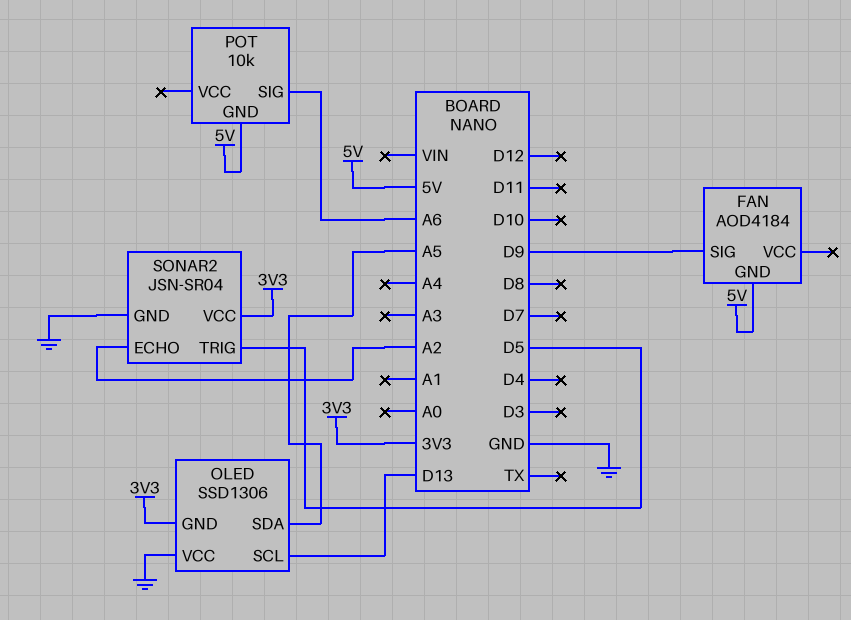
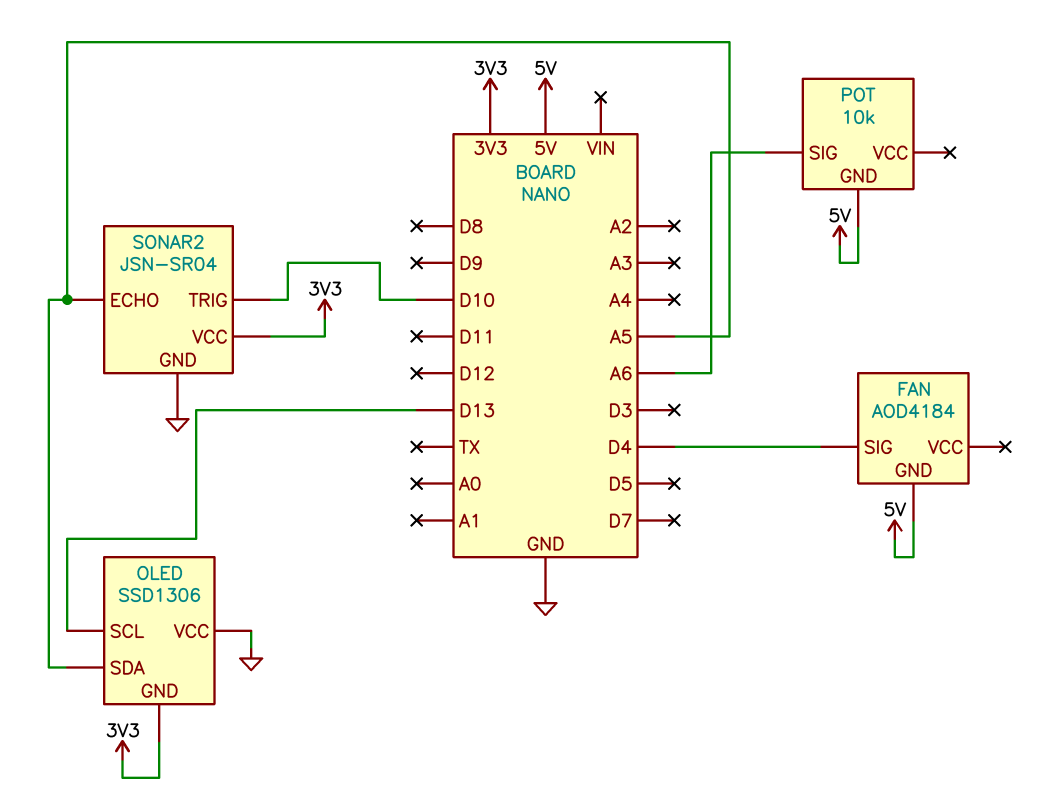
FAN pin SIG: D9 -> D4
SONAR2 pin ECHO: A2 -> A5
SONAR2 pin TRIG: D5 -> D10

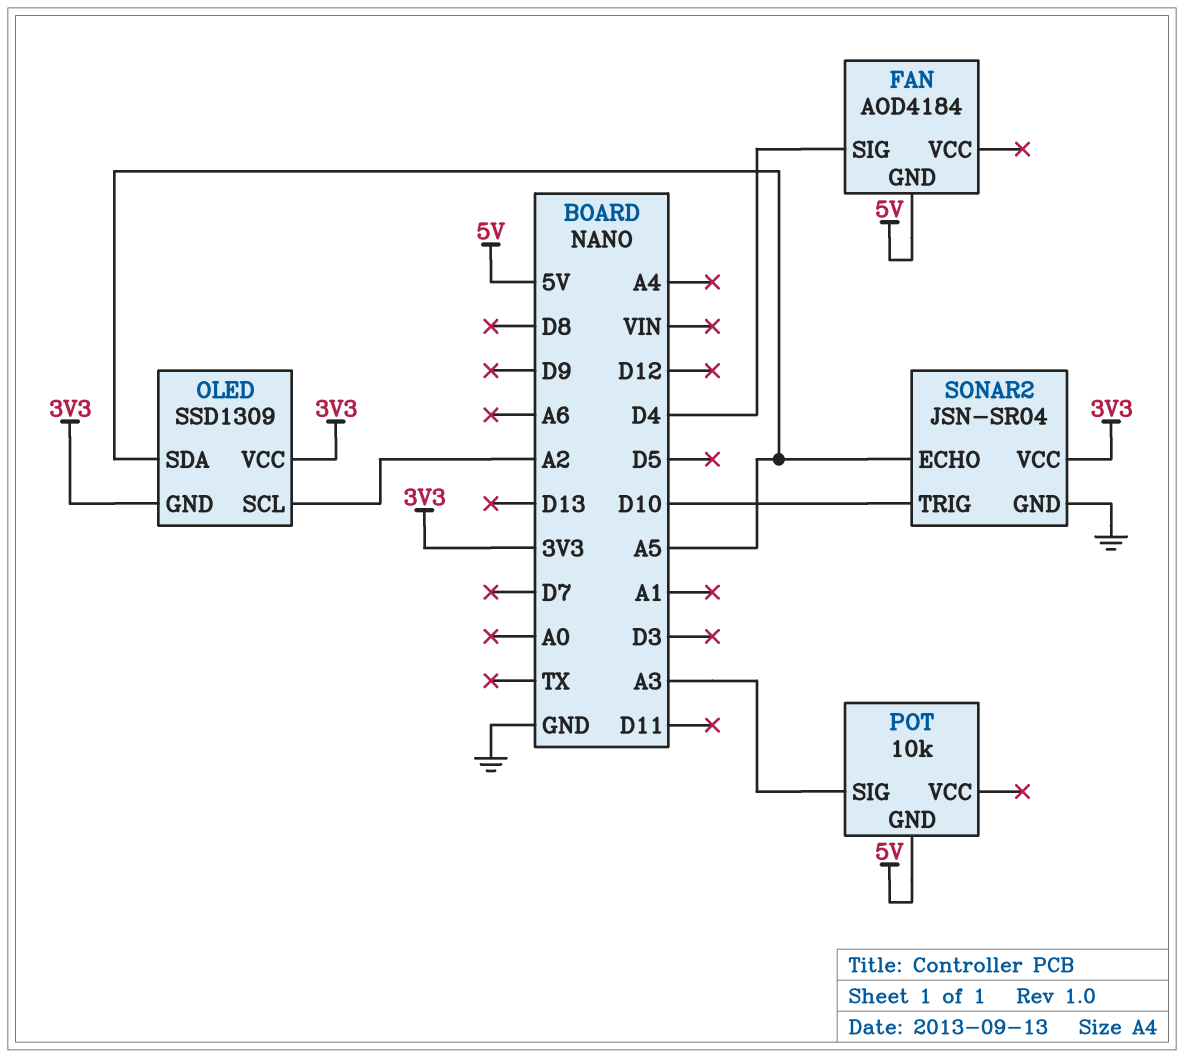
OLED: SSD1306 -> SSD1309
OLED pin SCL: D13 -> A2
OLED pin VCC: GND -> 3V3
POT pin SIG: A6 -> A3

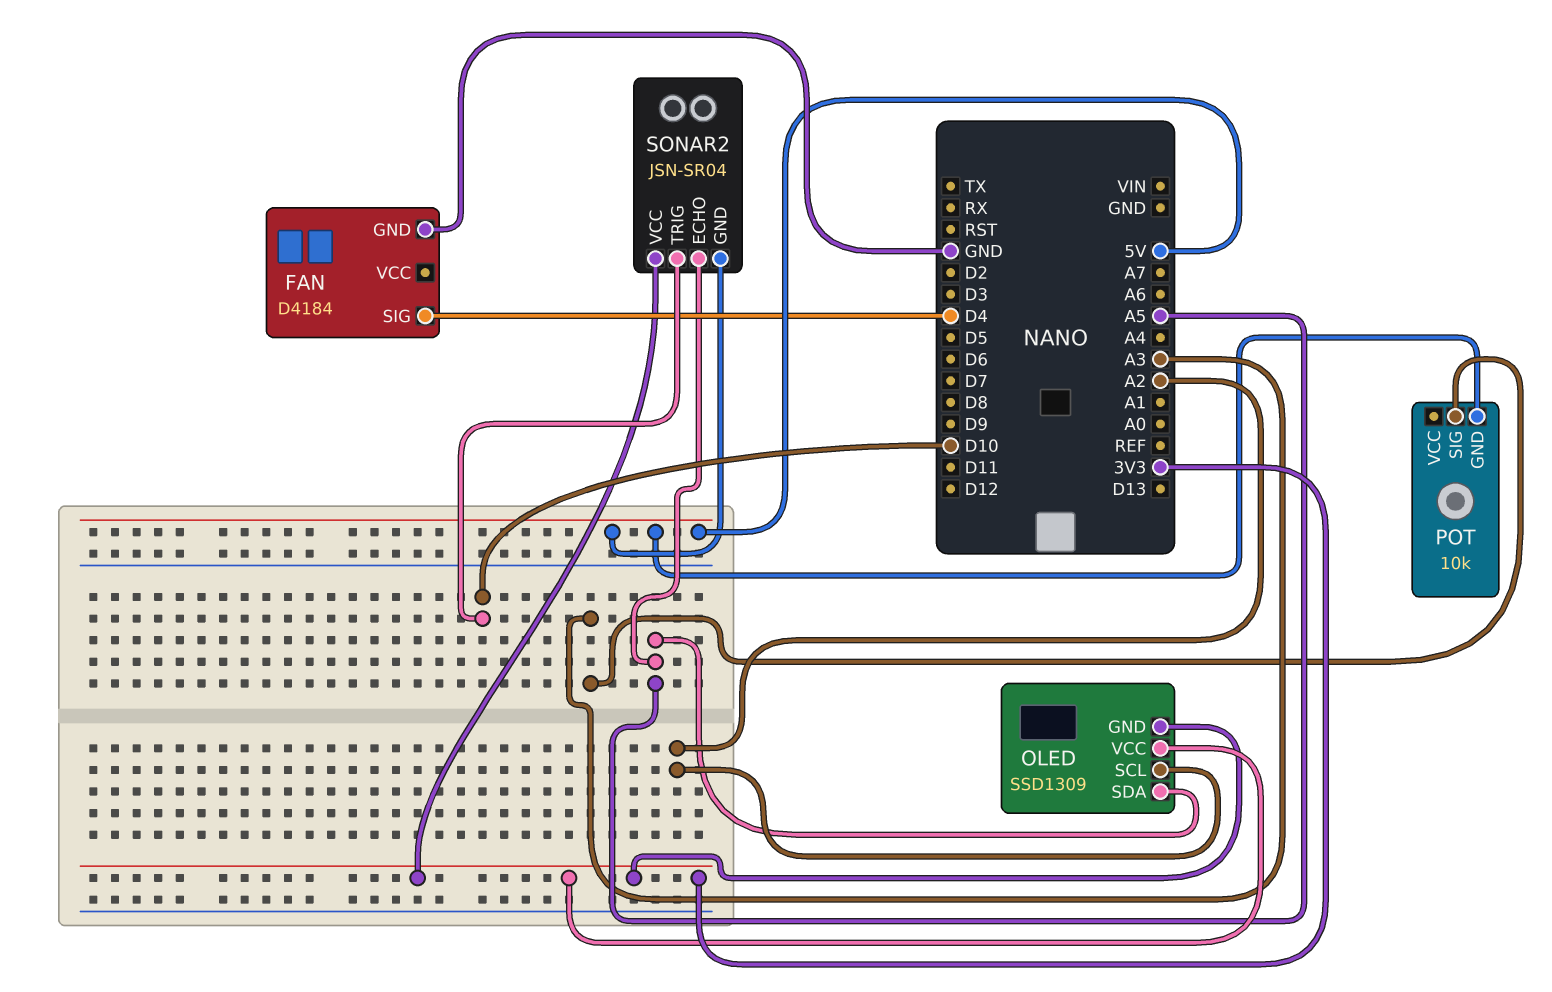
FAN: AOD4184 -> D4184
FAN pin GND: 5V -> GND
SONAR2 pin GND: GND -> 5V

